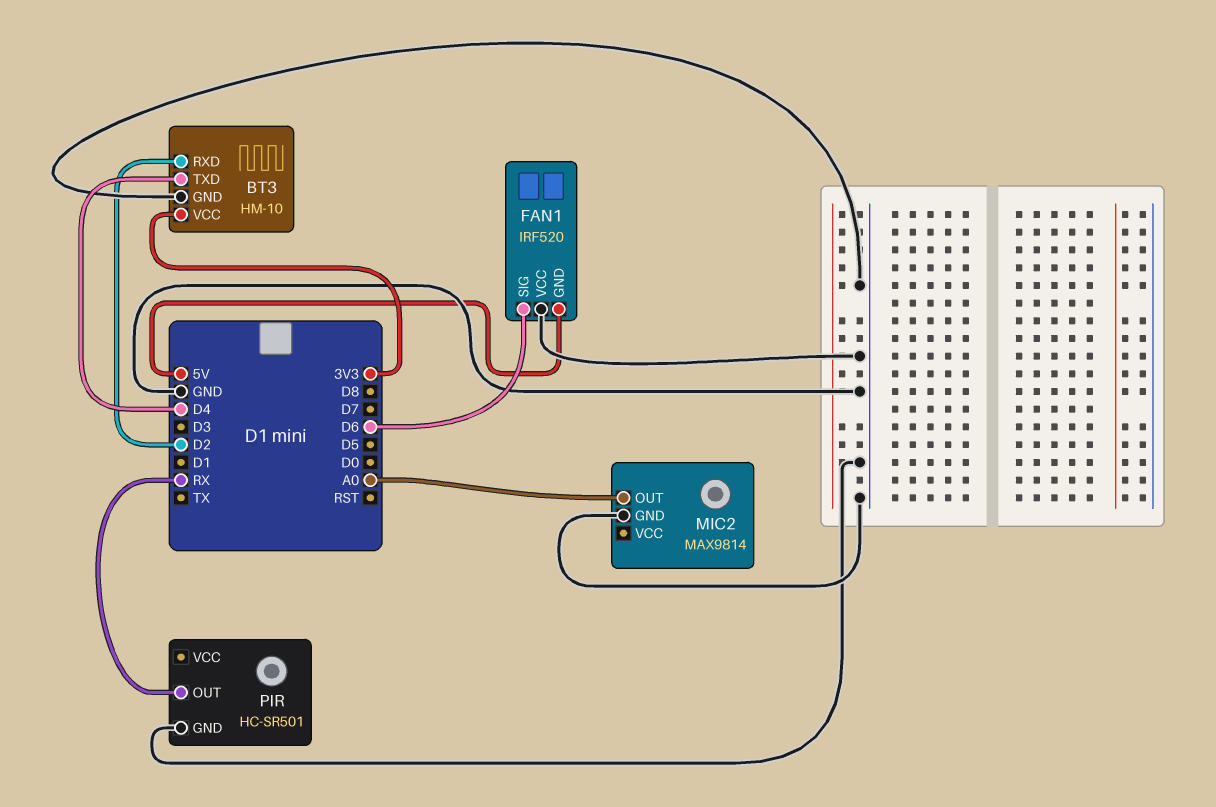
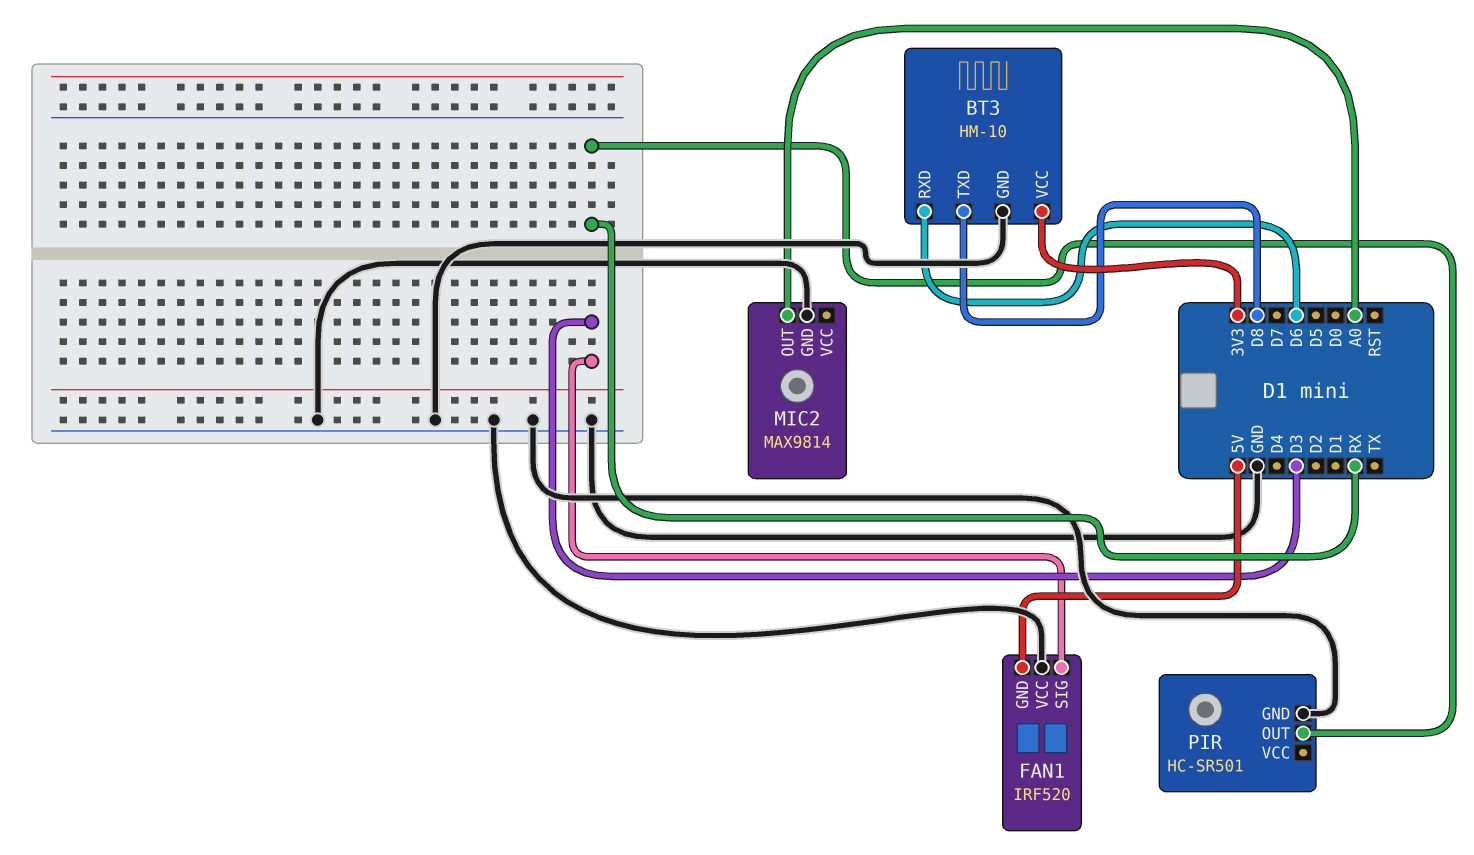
BT3 pin RXD: D2 -> D6
BT3 pin TXD: D4 -> D8
FAN1 pin SIG: D6 -> D3

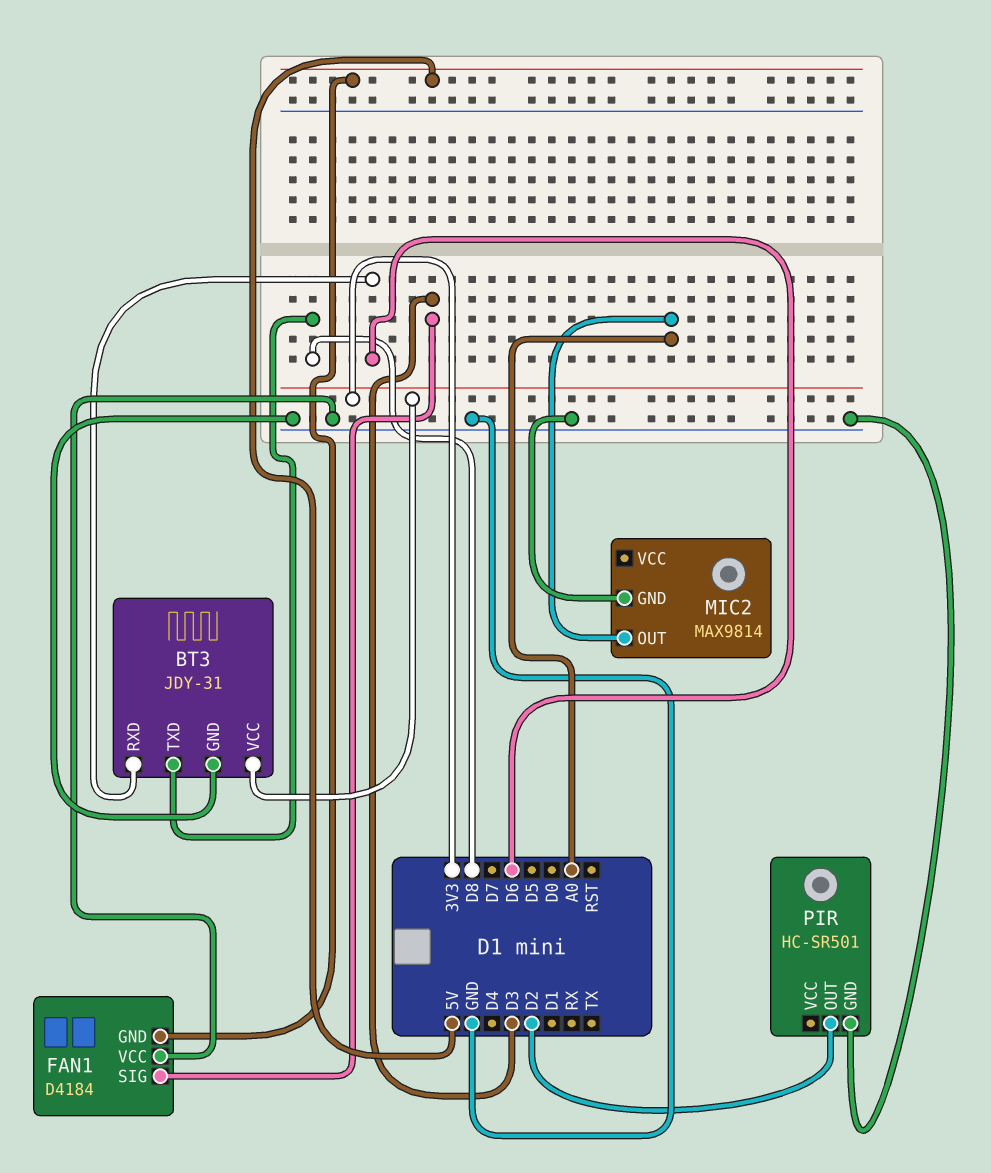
BT3: HM-10 -> JDY-31
FAN1: IRF520 -> D4184
PIR pin OUT: RX -> D2

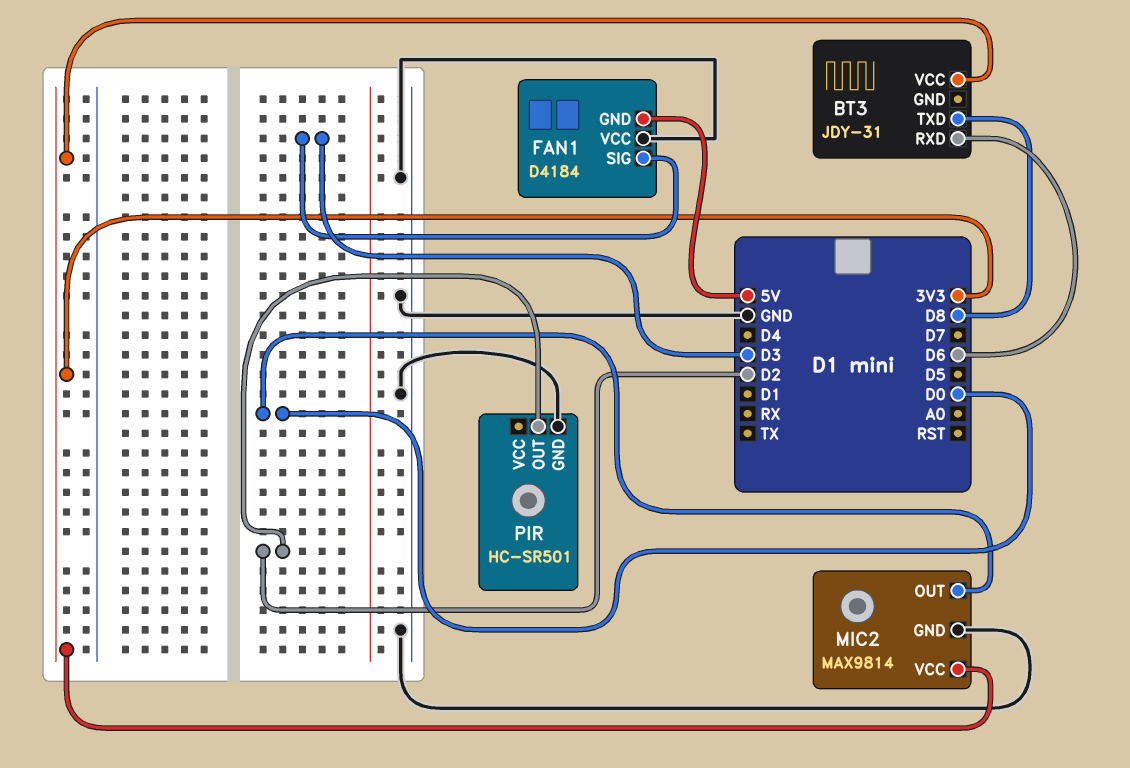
BT3 pin GND: GND -> none
MIC2 pin OUT: A0 -> D0
MIC2 pin VCC: none -> 3V3

